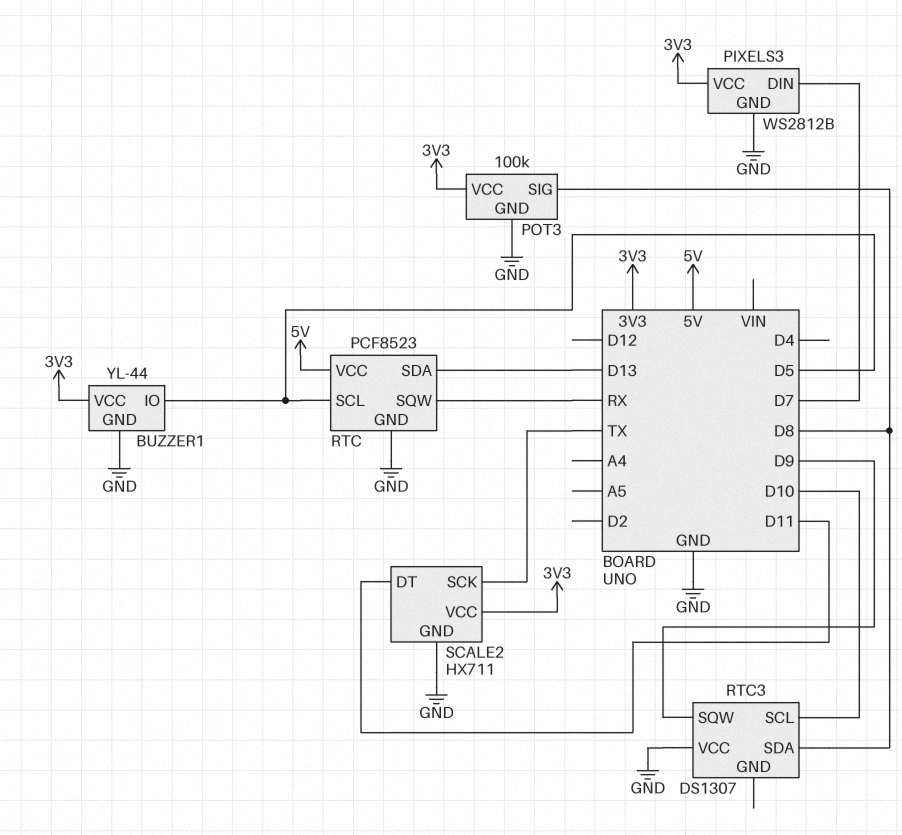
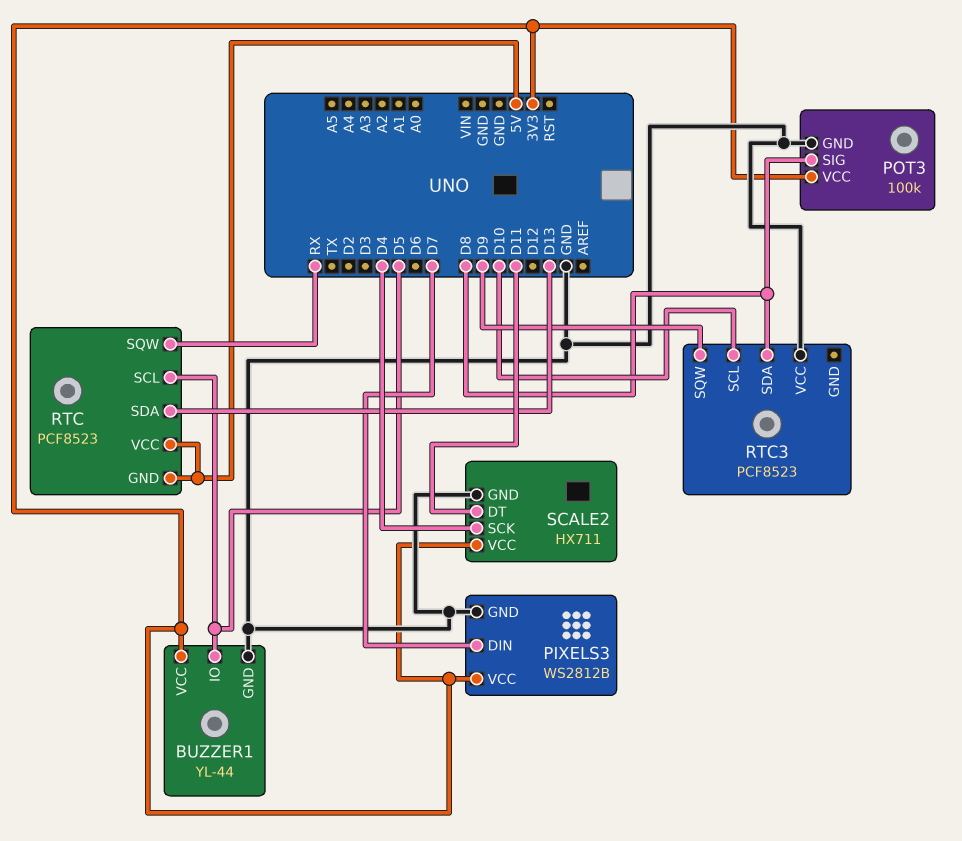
RTC pin GND: GND -> 5V
RTC3: DS1307 -> PCF8523
SCALE2 pin SCK: TX -> D4

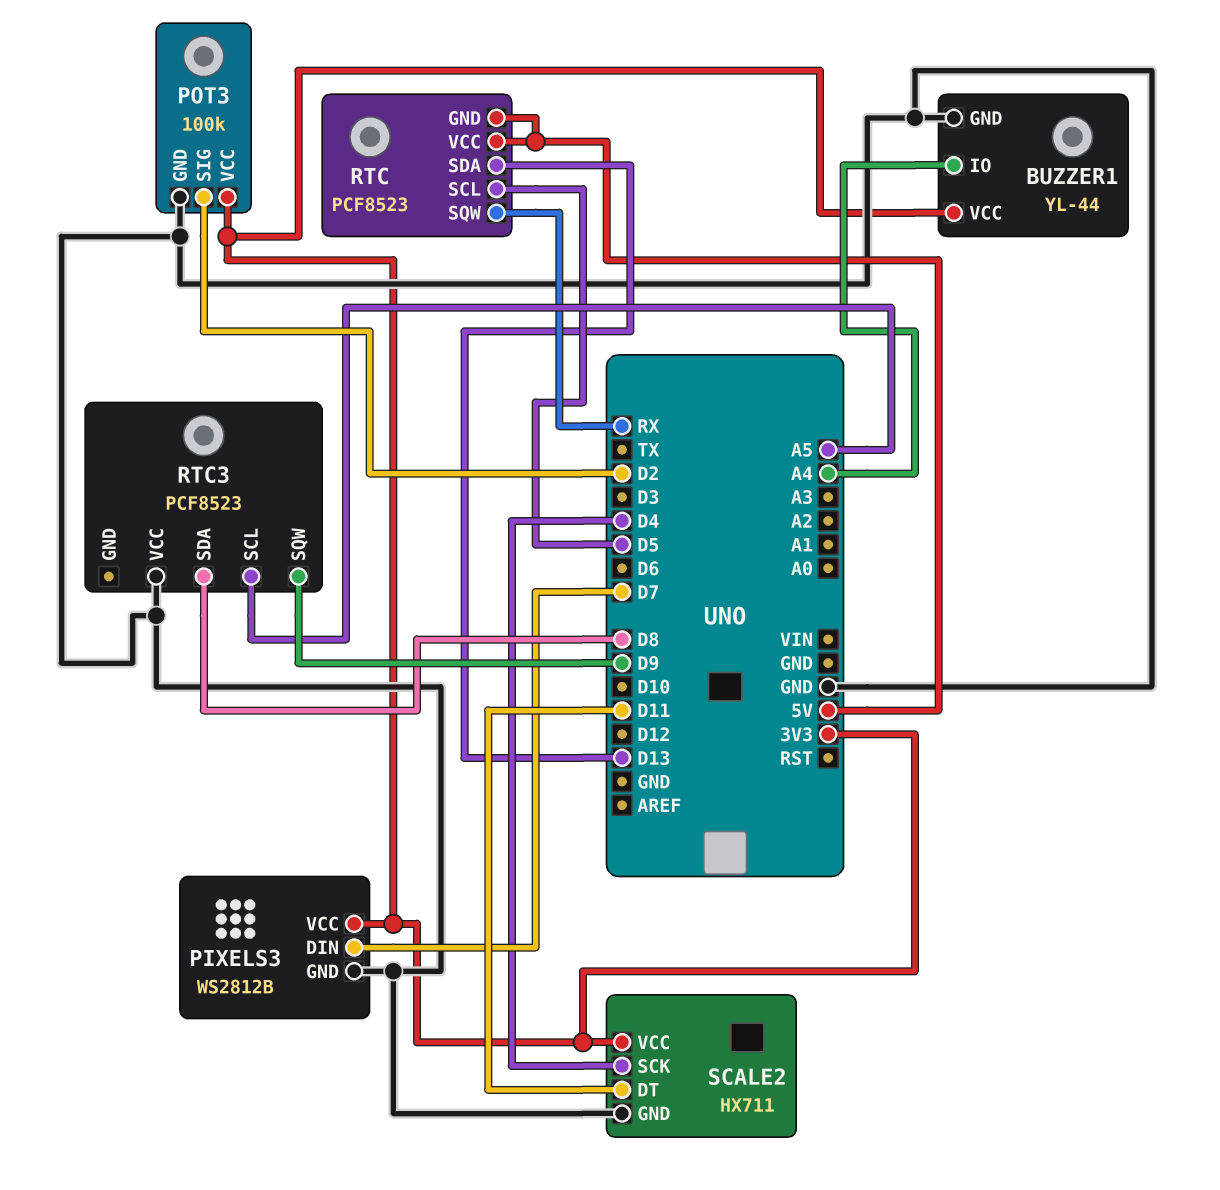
BUZZER1 pin IO: D5 -> A4
POT3 pin SIG: D8 -> D2
RTC3 pin SCL: D10 -> A5

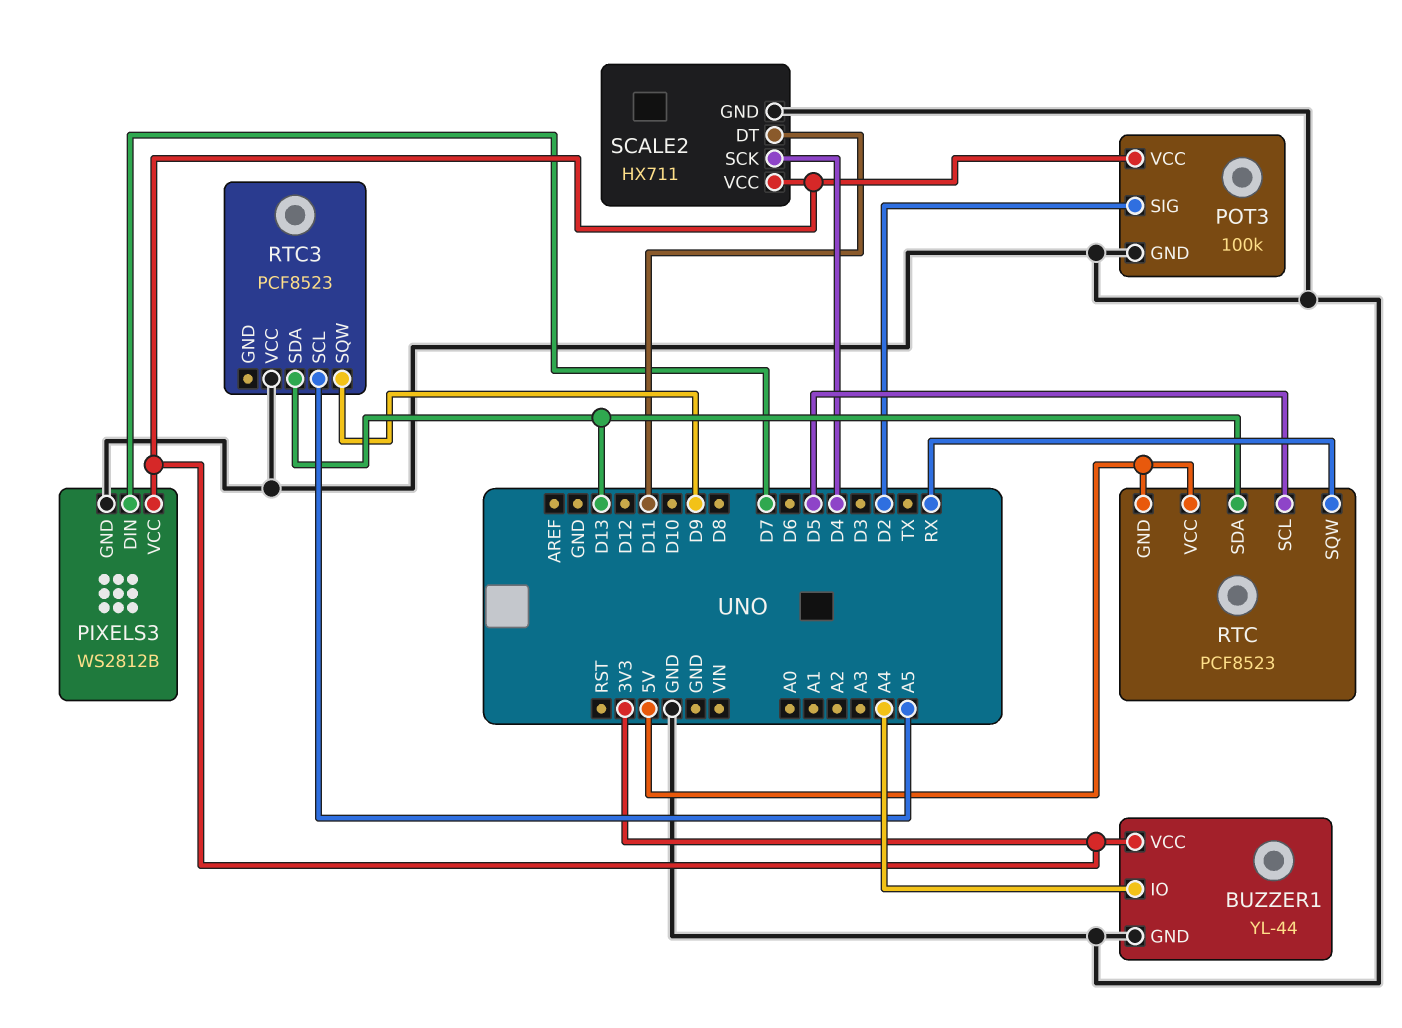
RTC3 pin SDA: D8 -> D13

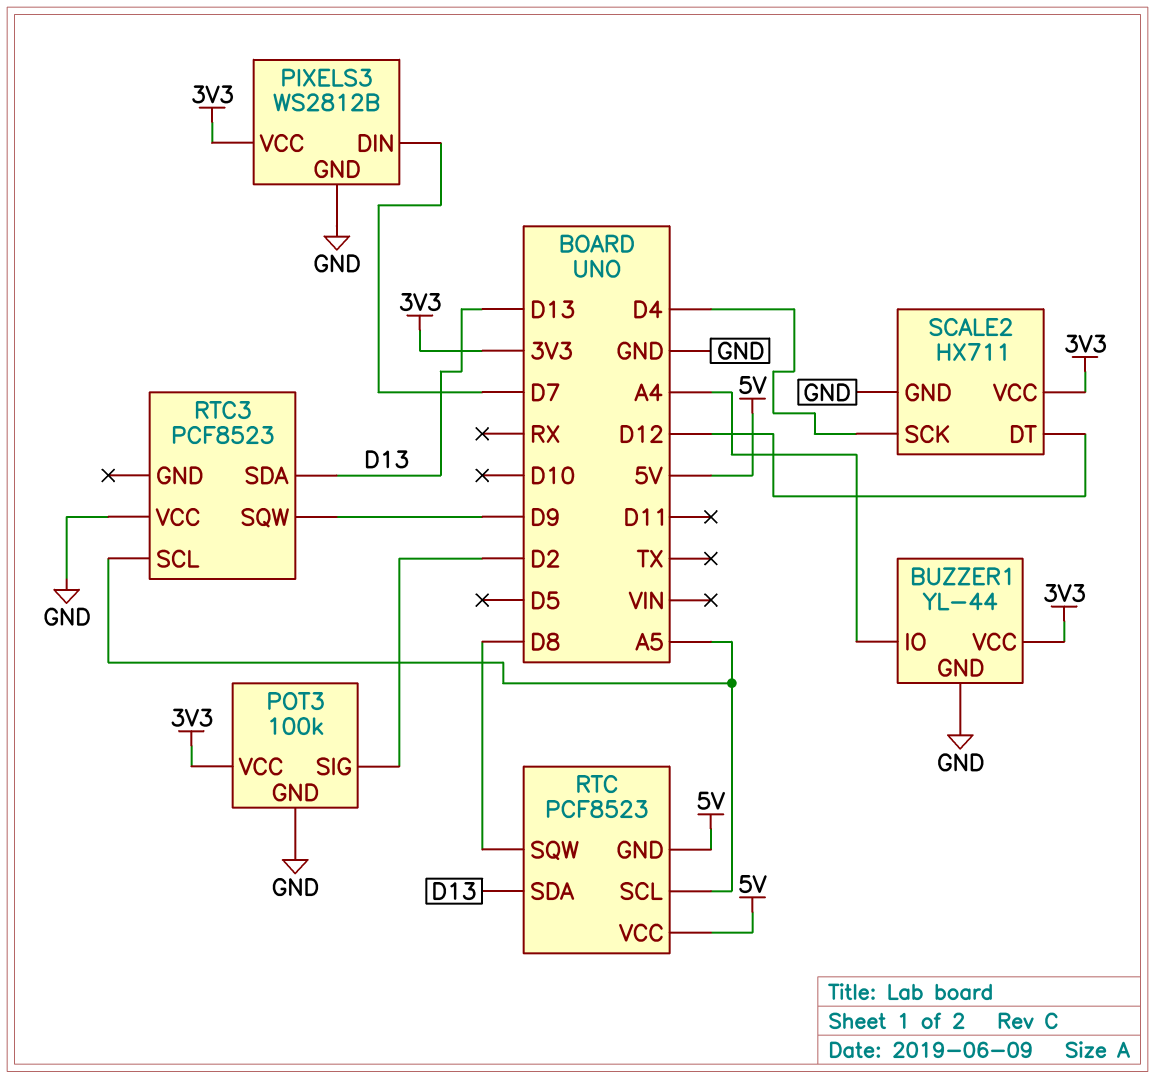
RTC pin SCL: D5 -> A5
RTC pin SQW: RX -> D8
SCALE2 pin DT: D11 -> D12

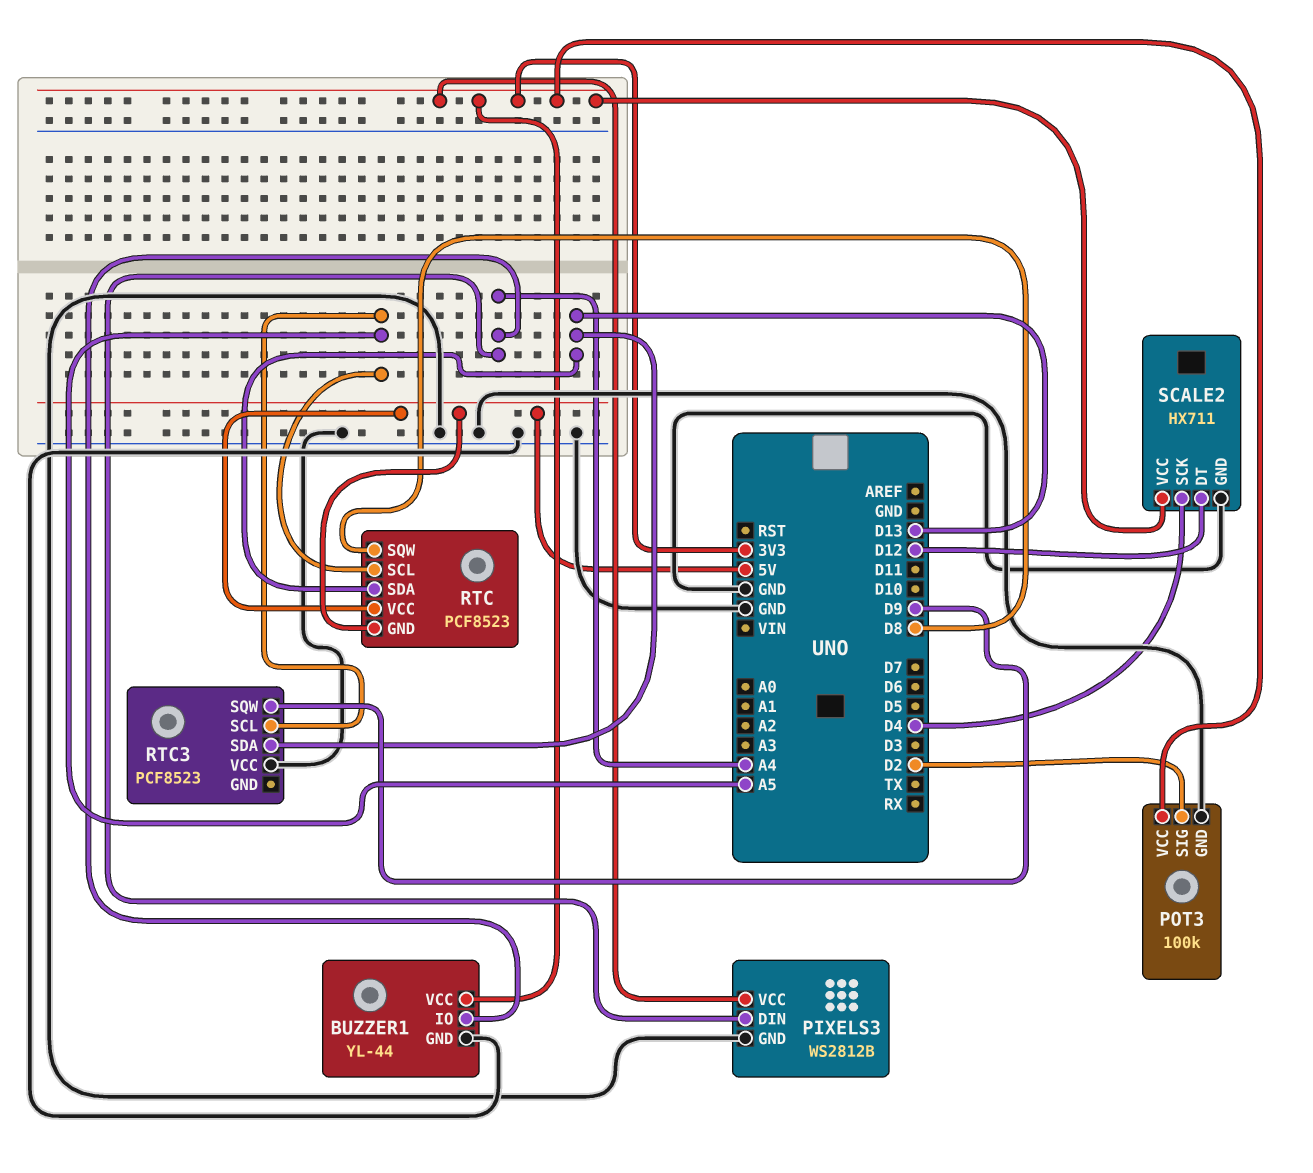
PIXELS3 pin DIN: D7 -> A4

